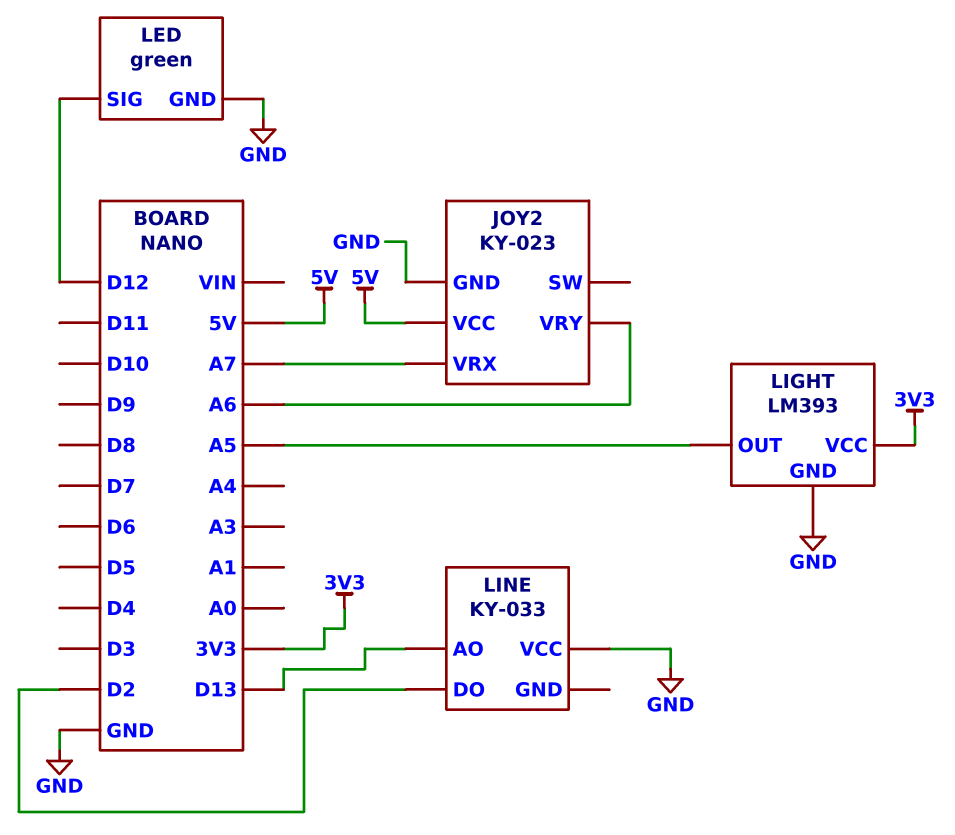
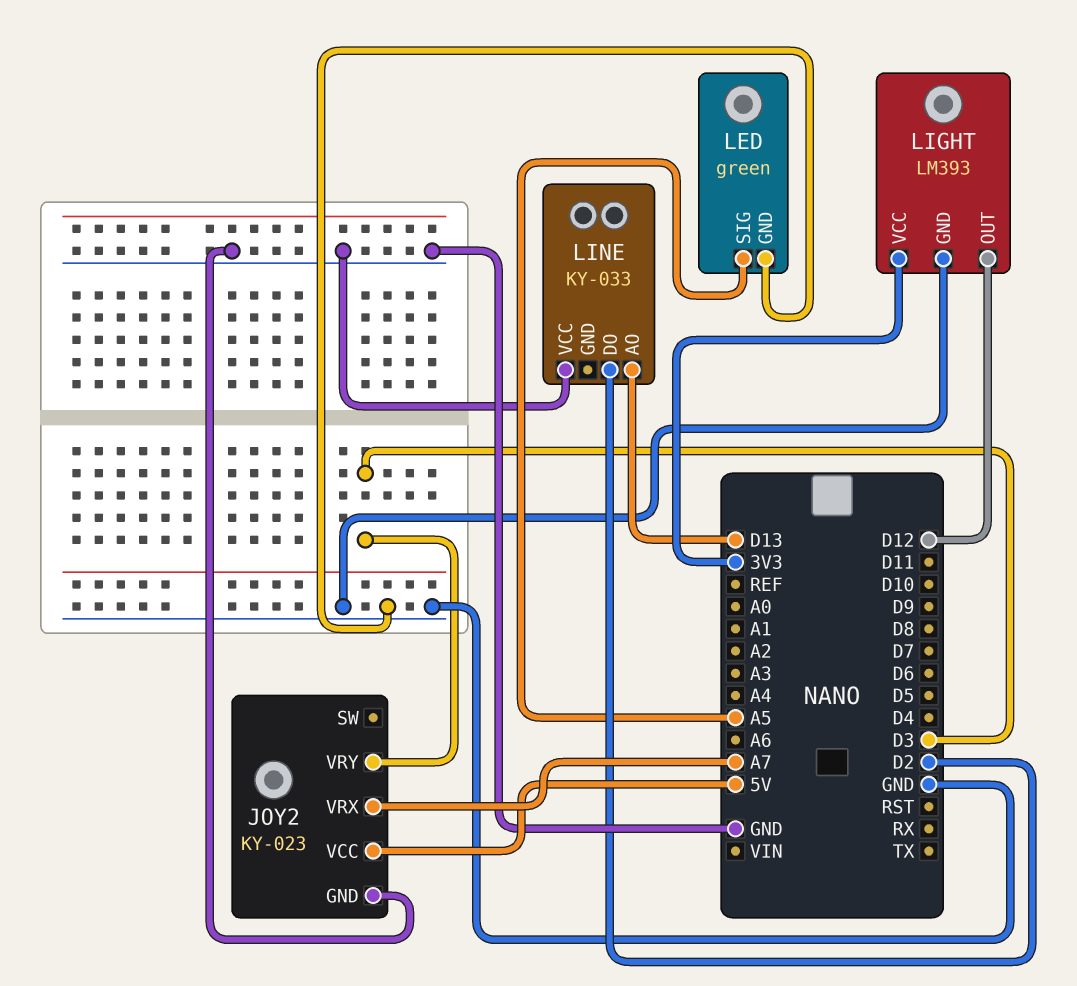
JOY2 pin VRY: A6 -> D3
LED pin SIG: D12 -> A5
LIGHT pin OUT: A5 -> D12

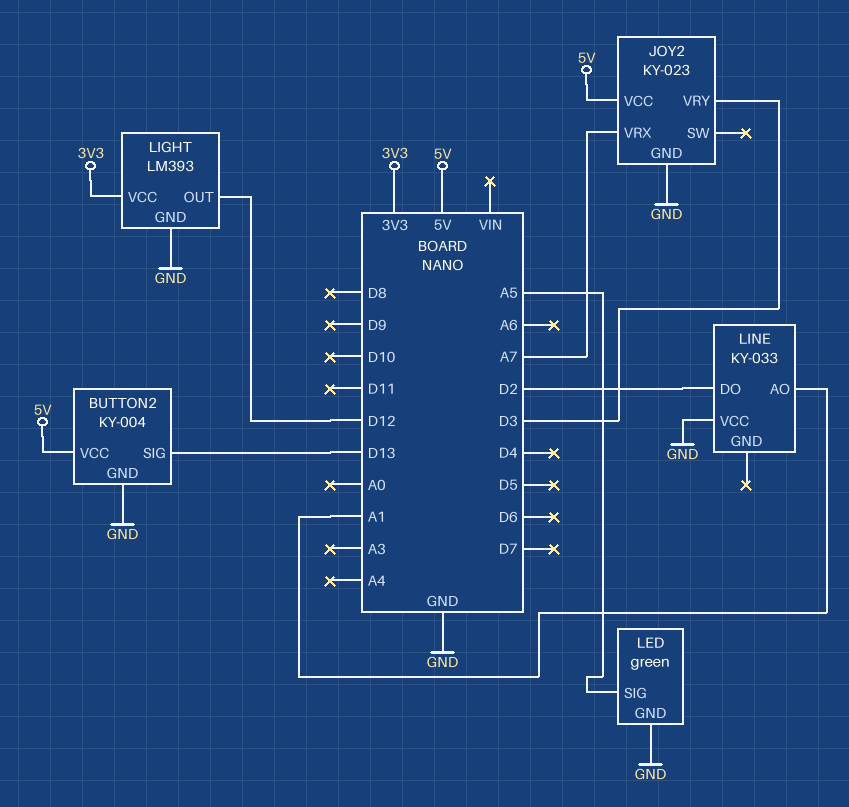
BUTTON2: none -> KY-004
BUTTON2 pin GND: none -> GND
BUTTON2 pin SIG: none -> D13
BUTTON2 pin VCC: none -> 5V
LINE pin AO: D13 -> A1

